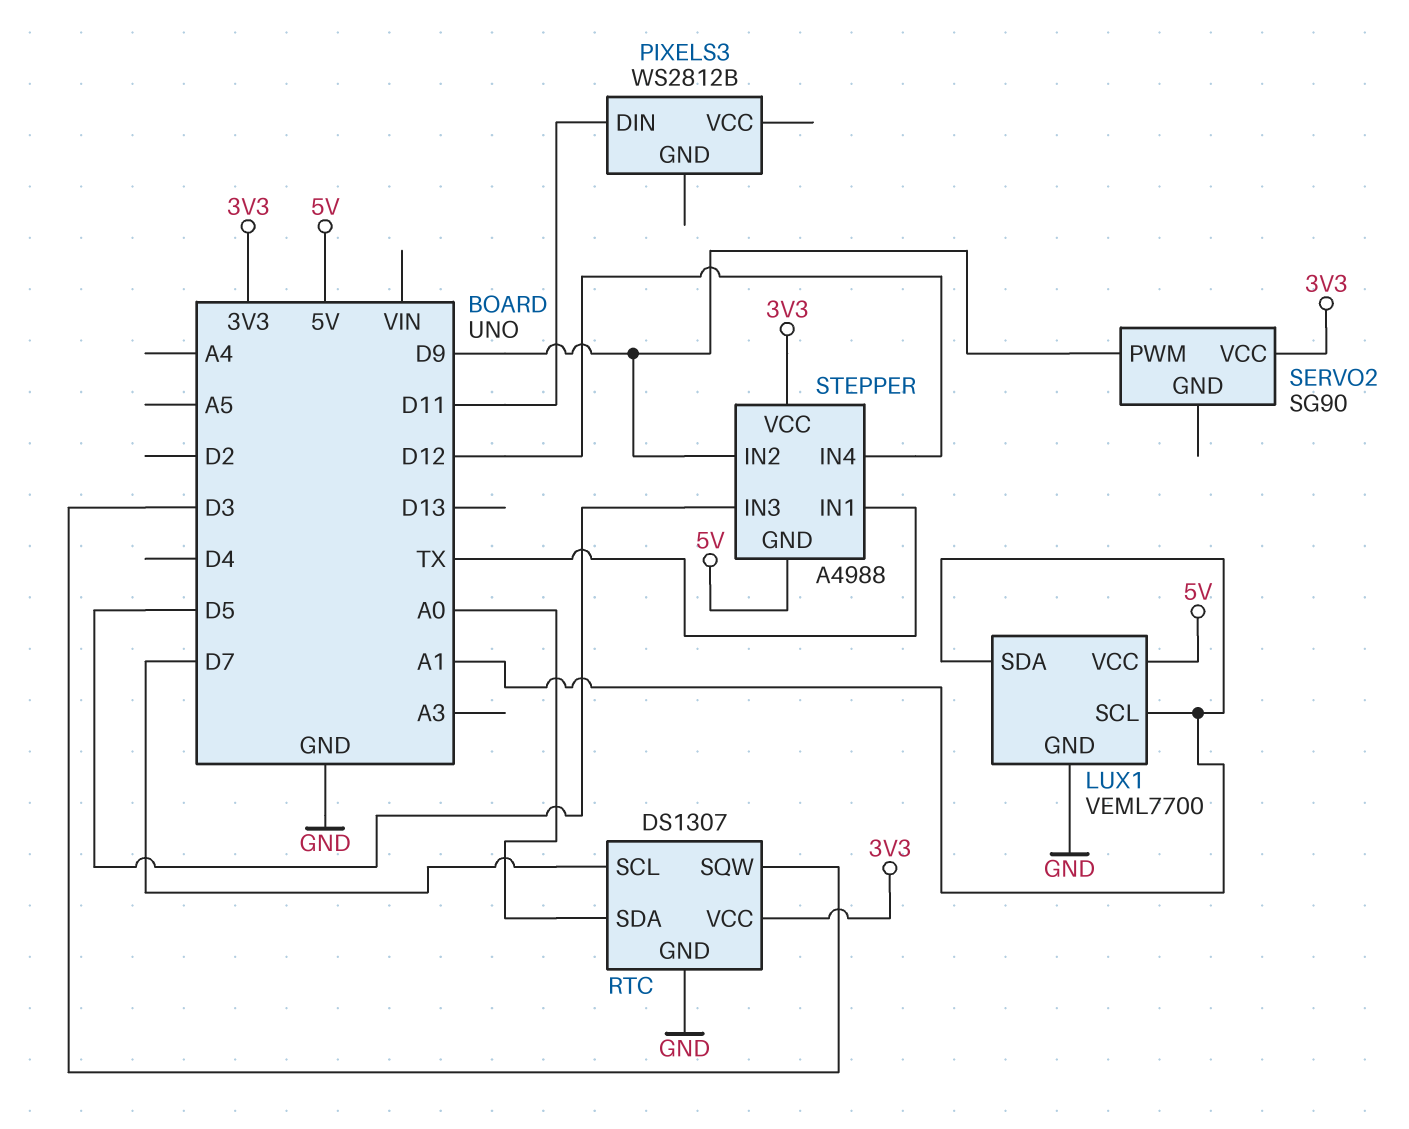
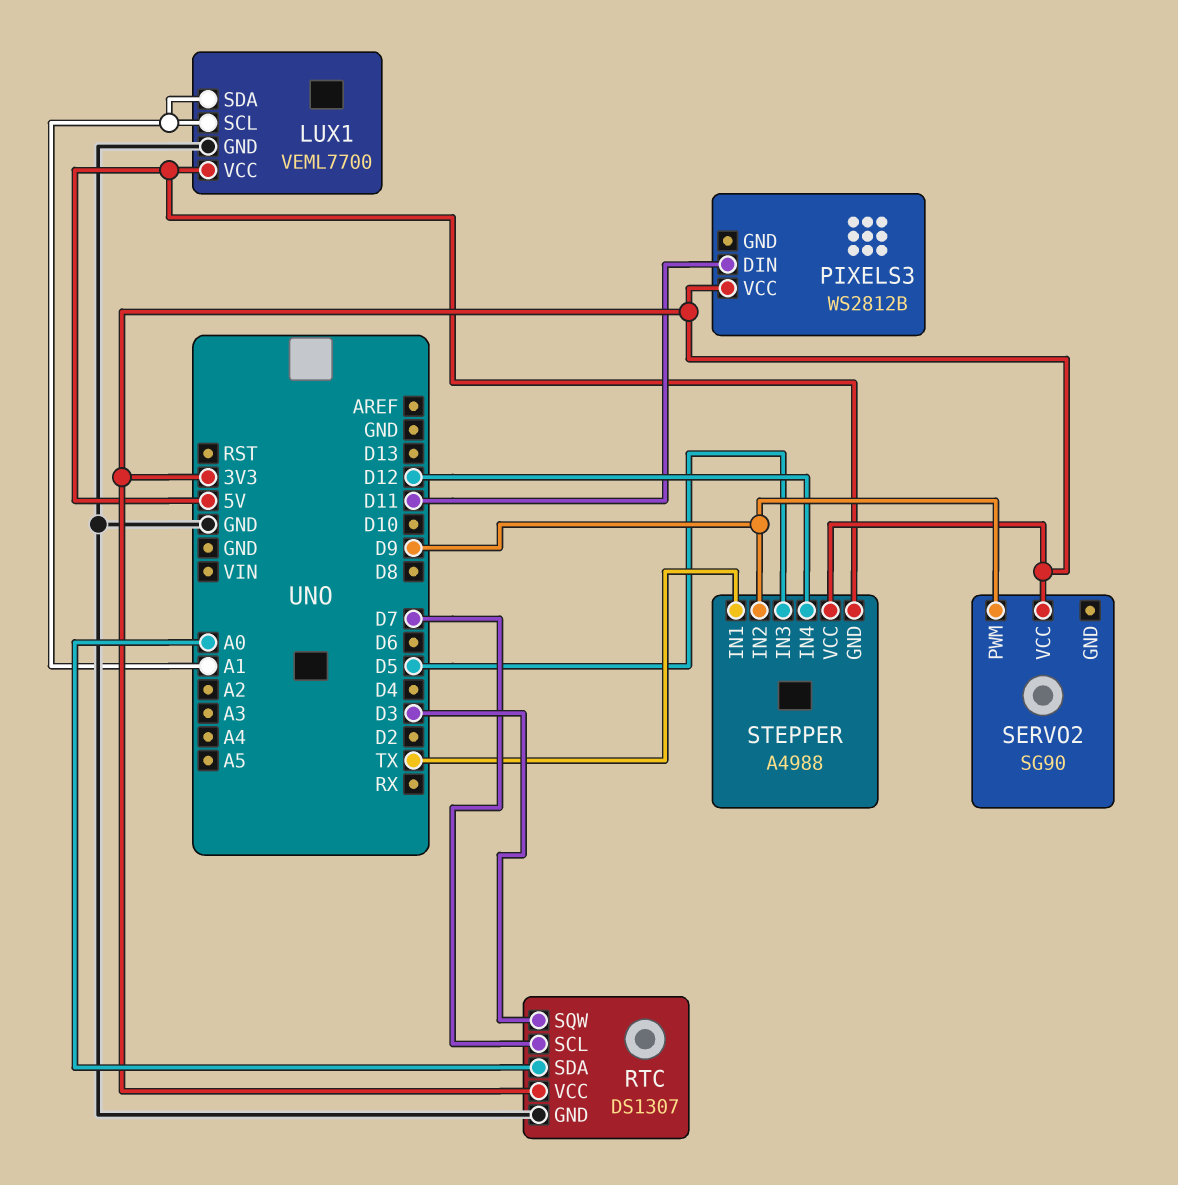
PIXELS3 pin VCC: none -> 3V3

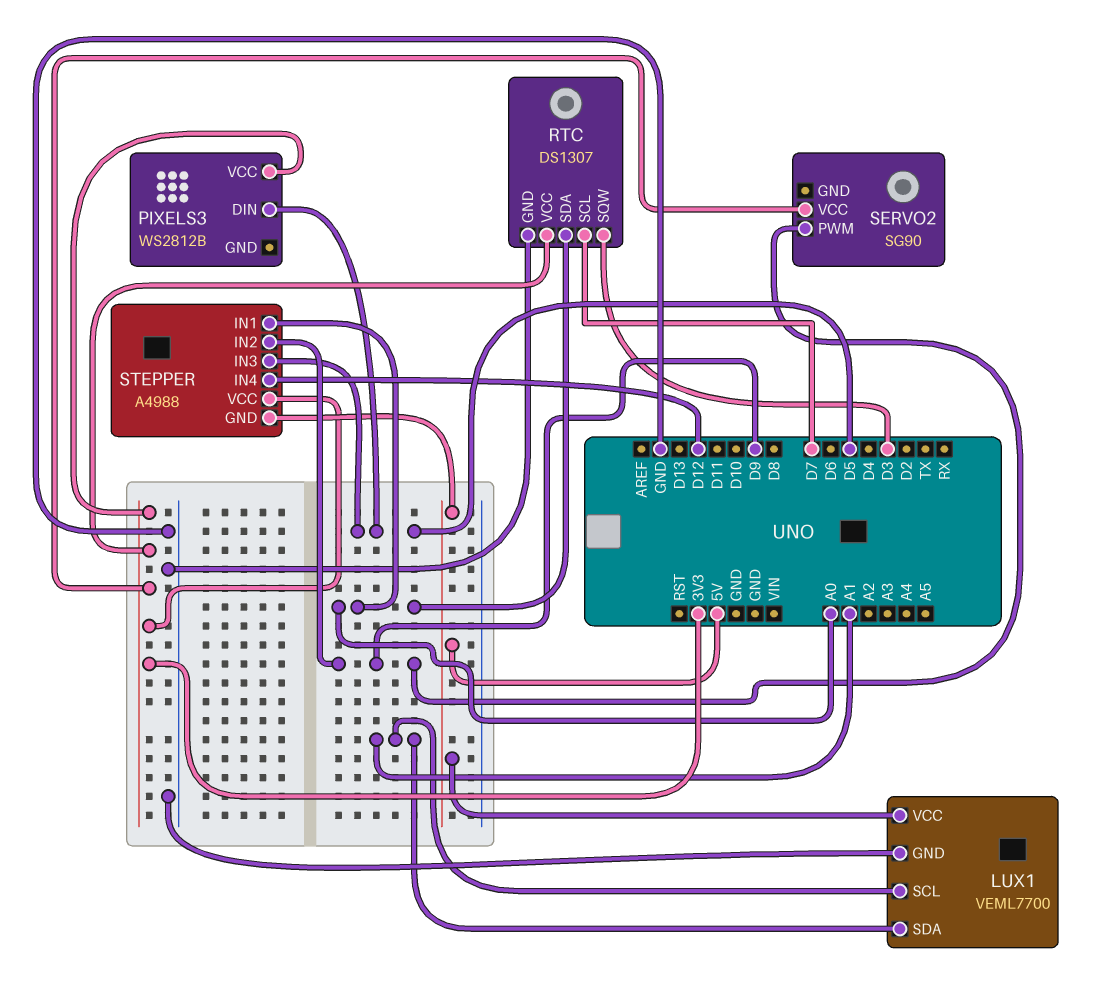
PIXELS3 pin DIN: D11 -> D5
STEPPER pin IN1: TX -> A0

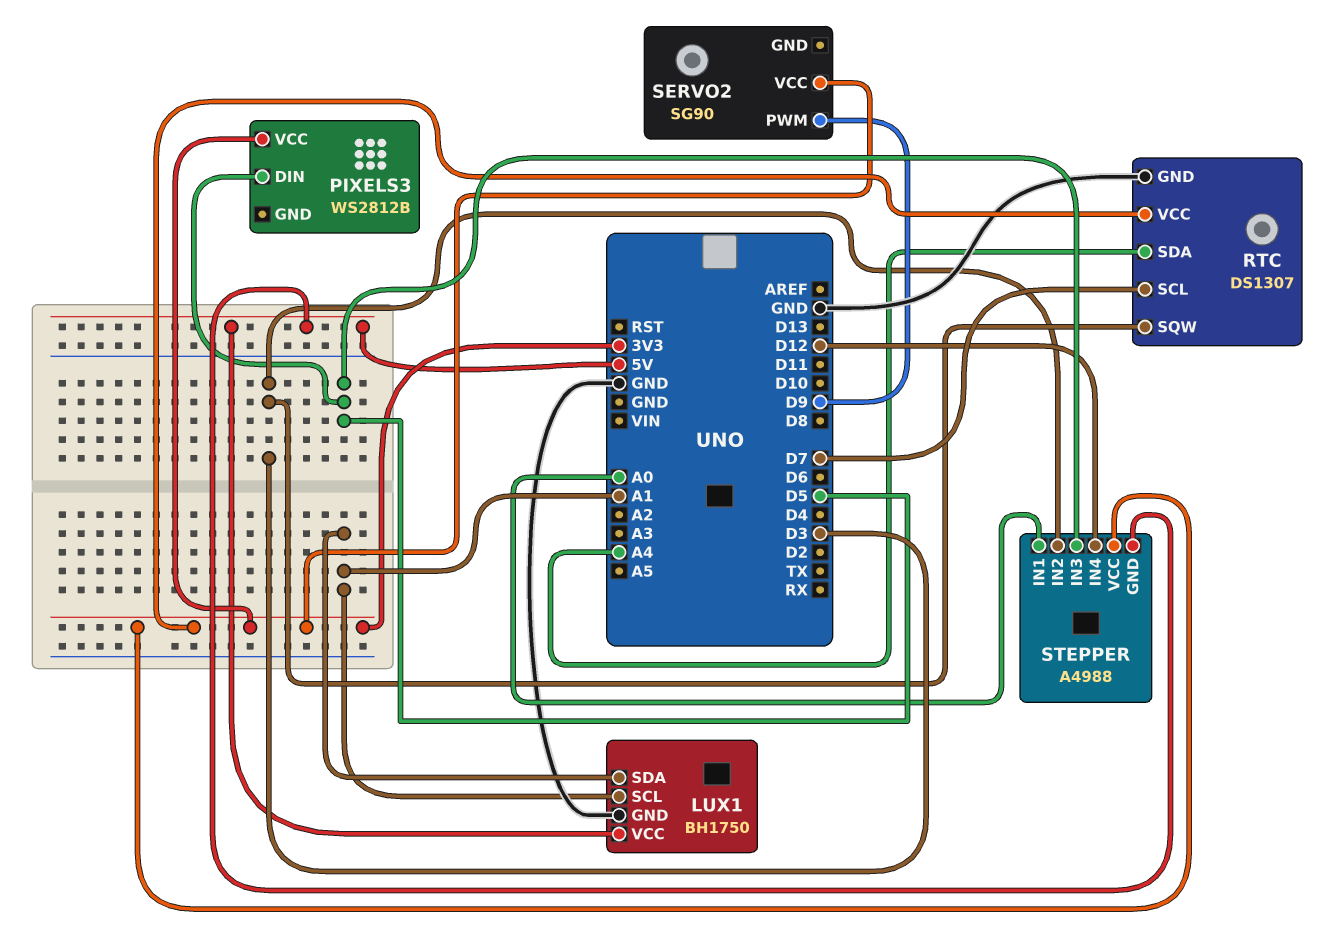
LUX1: VEML7700 -> BH1750
RTC pin SDA: A0 -> A4
STEPPER pin IN2: D9 -> D3

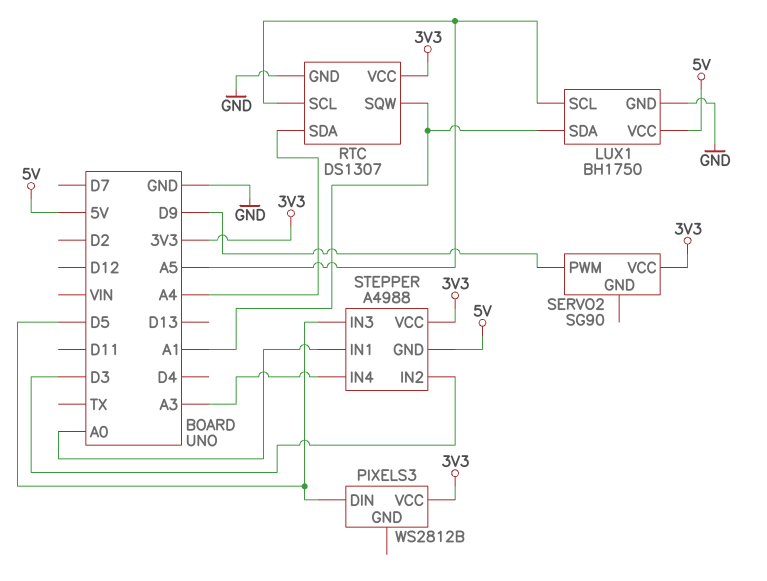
LUX1 pin SCL: A1 -> A5
RTC pin SCL: D7 -> A5
RTC pin SQW: D3 -> A1
STEPPER pin IN4: D12 -> A3

